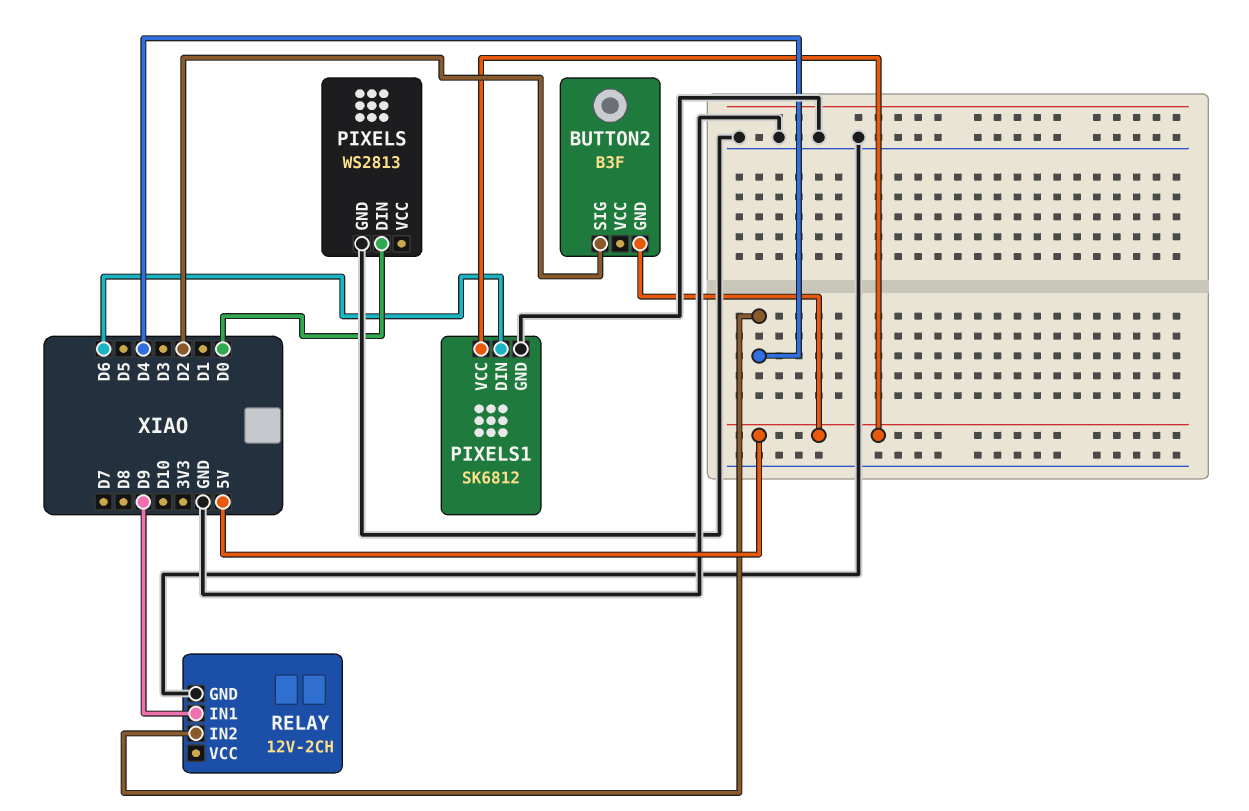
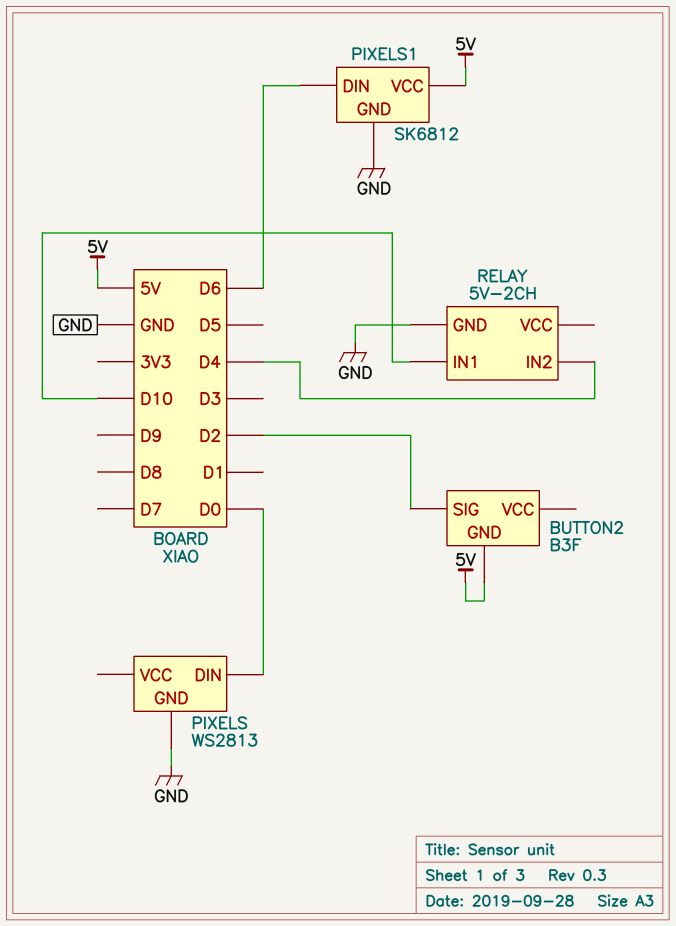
RELAY: 12V-2CH -> 5V-2CH
RELAY pin IN1: D9 -> D10

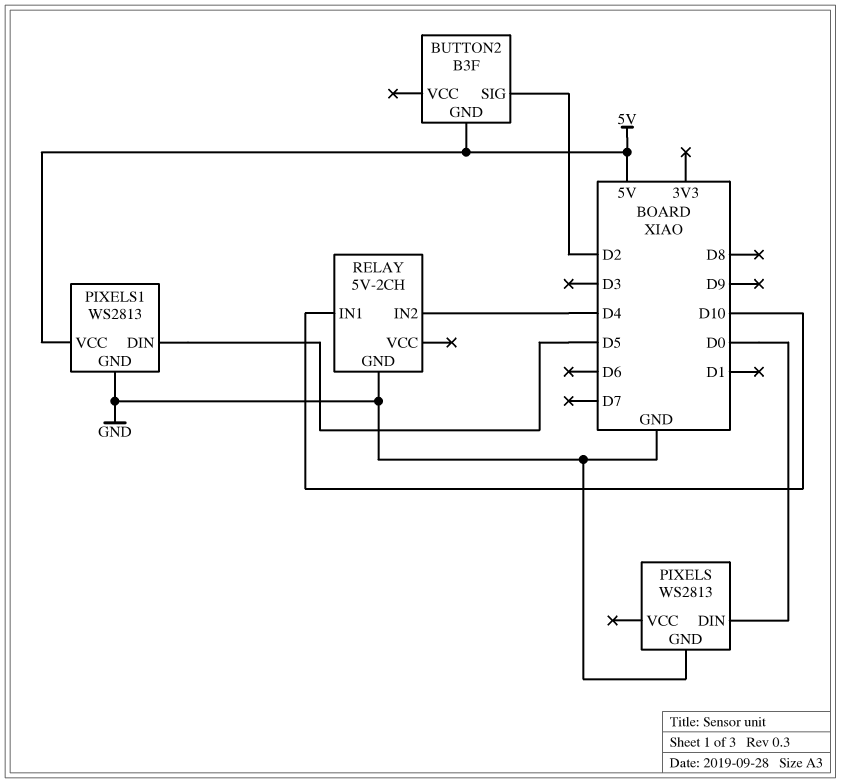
PIXELS1: SK6812 -> WS2813
PIXELS1 pin DIN: D6 -> D5

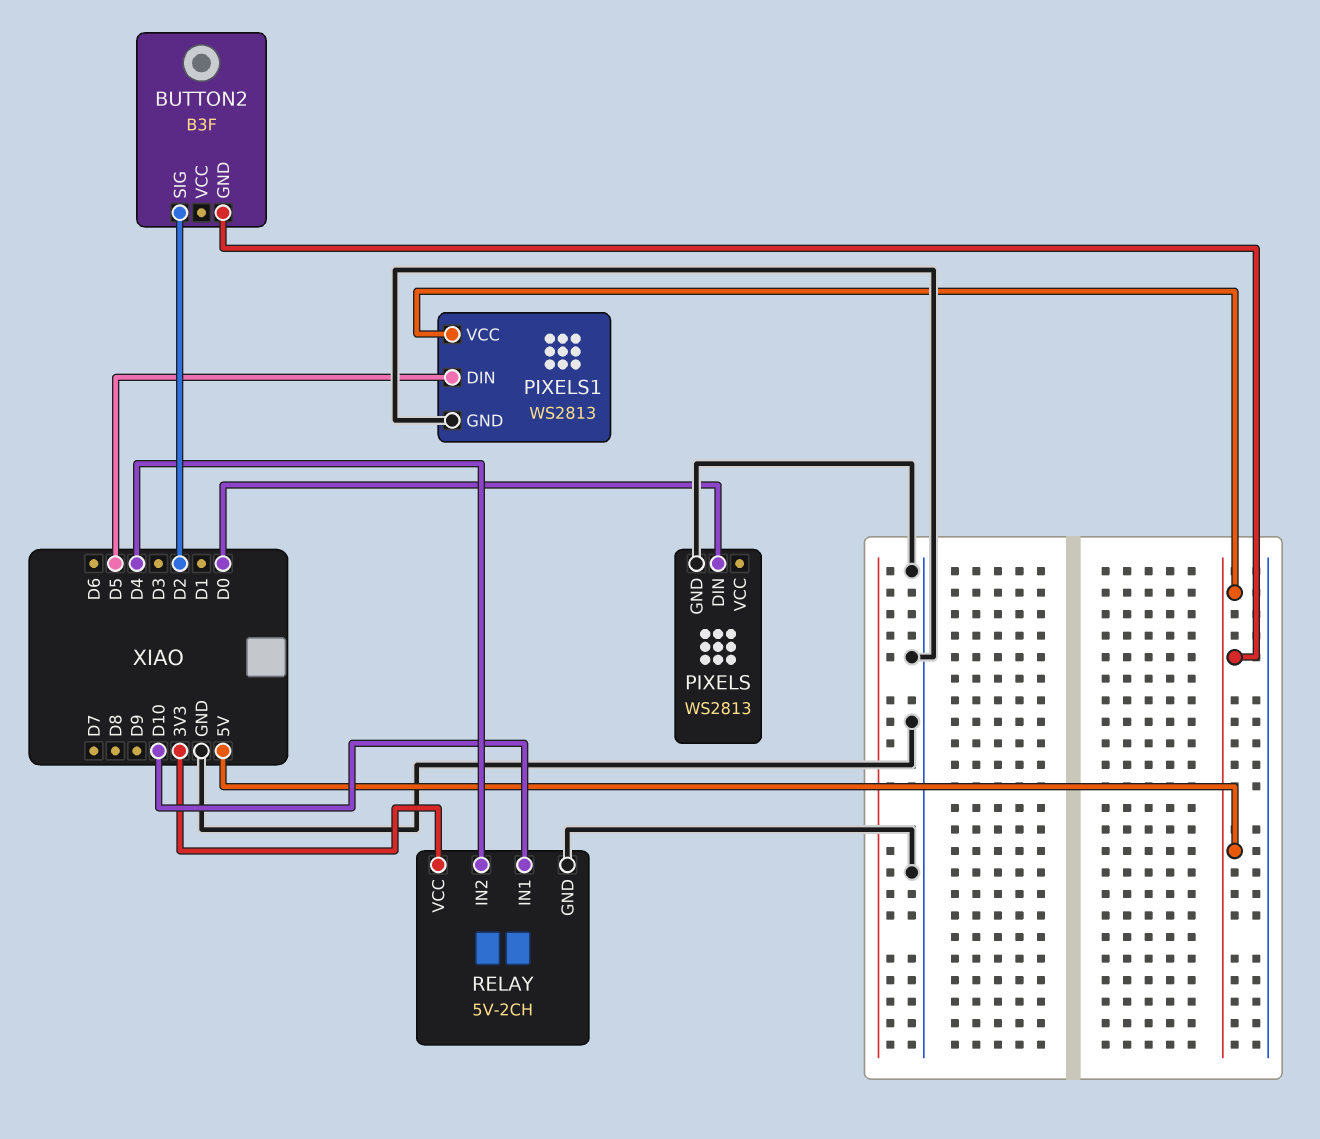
RELAY pin VCC: none -> 3V3

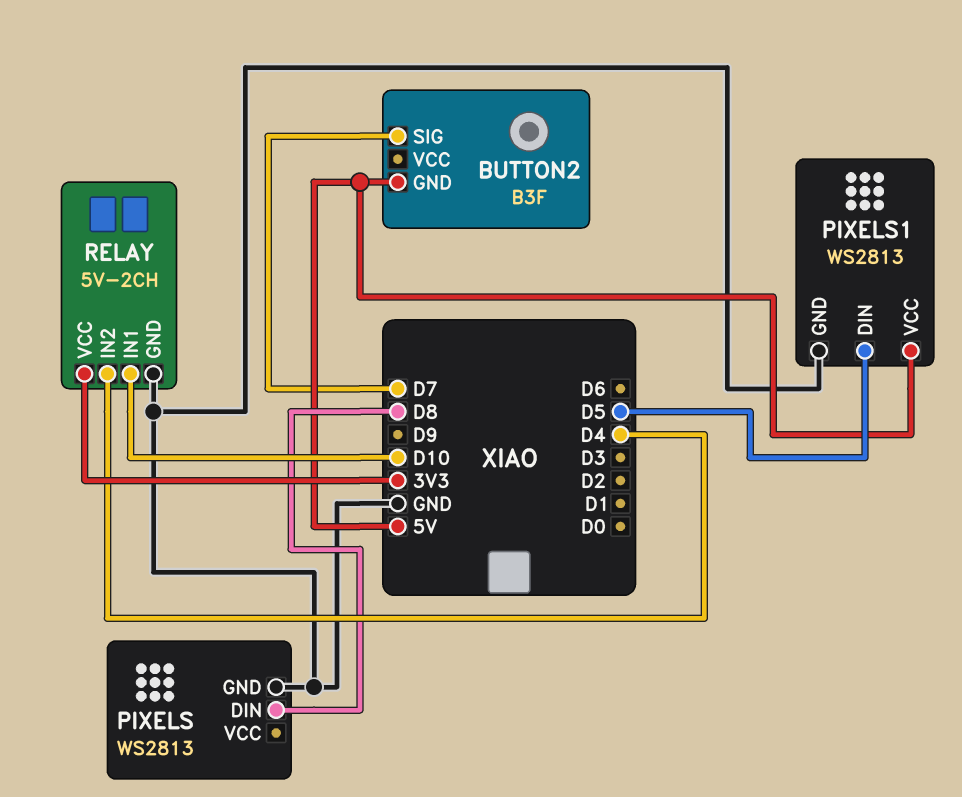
BUTTON2 pin SIG: D2 -> D7
PIXELS pin DIN: D0 -> D8

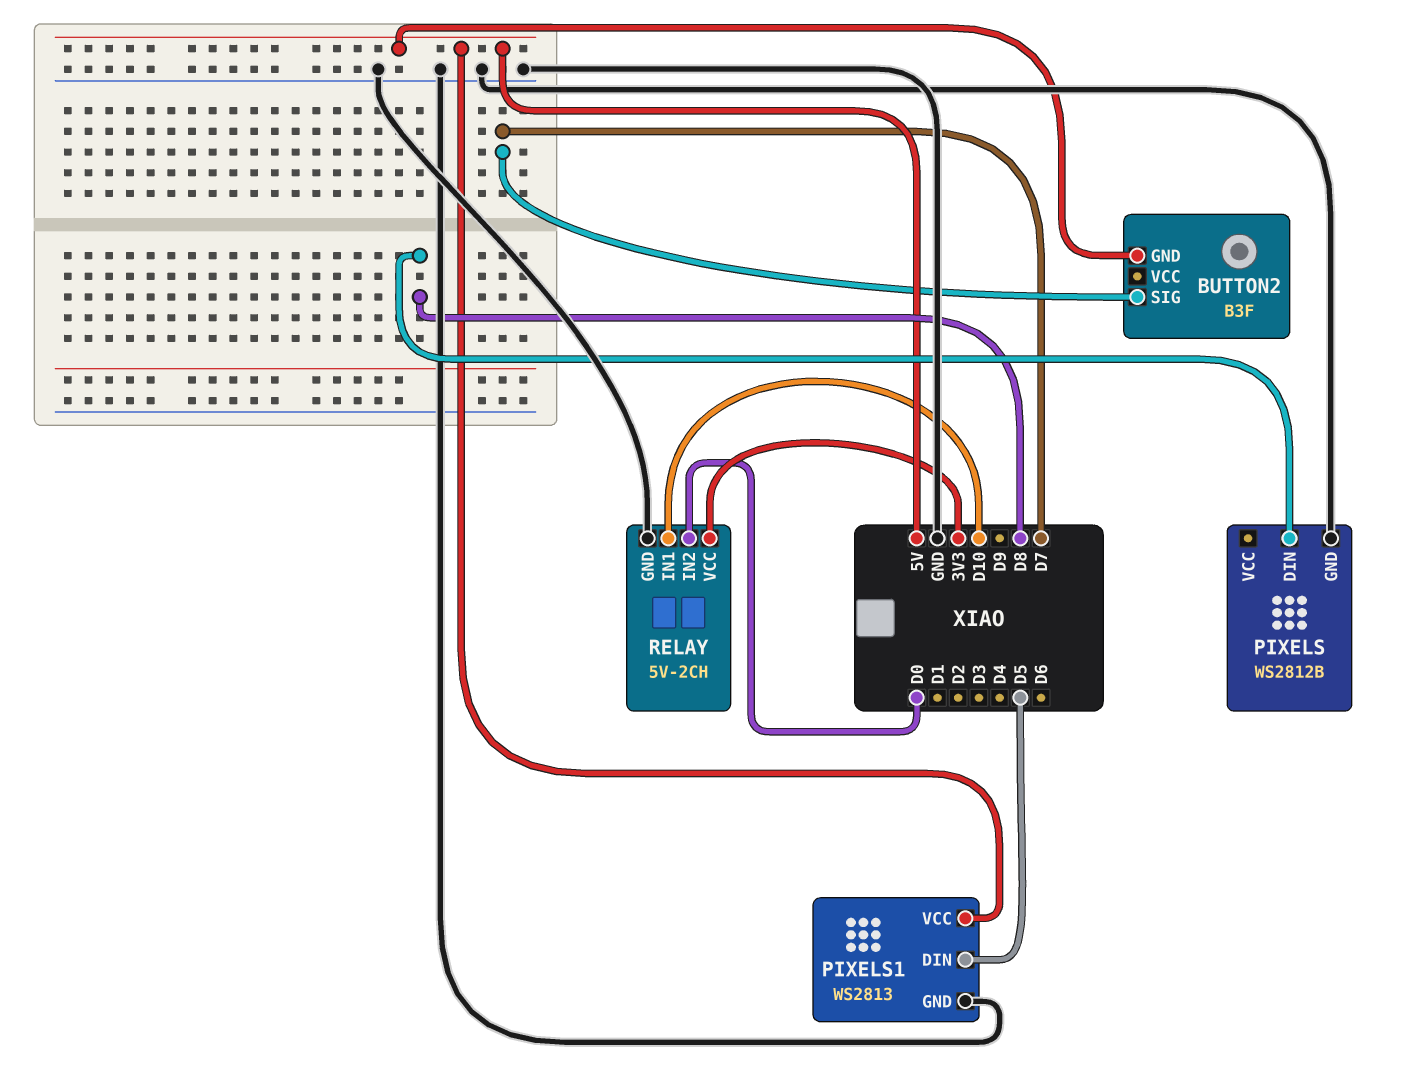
PIXELS: WS2813 -> WS2812B
RELAY pin IN2: D4 -> D0

